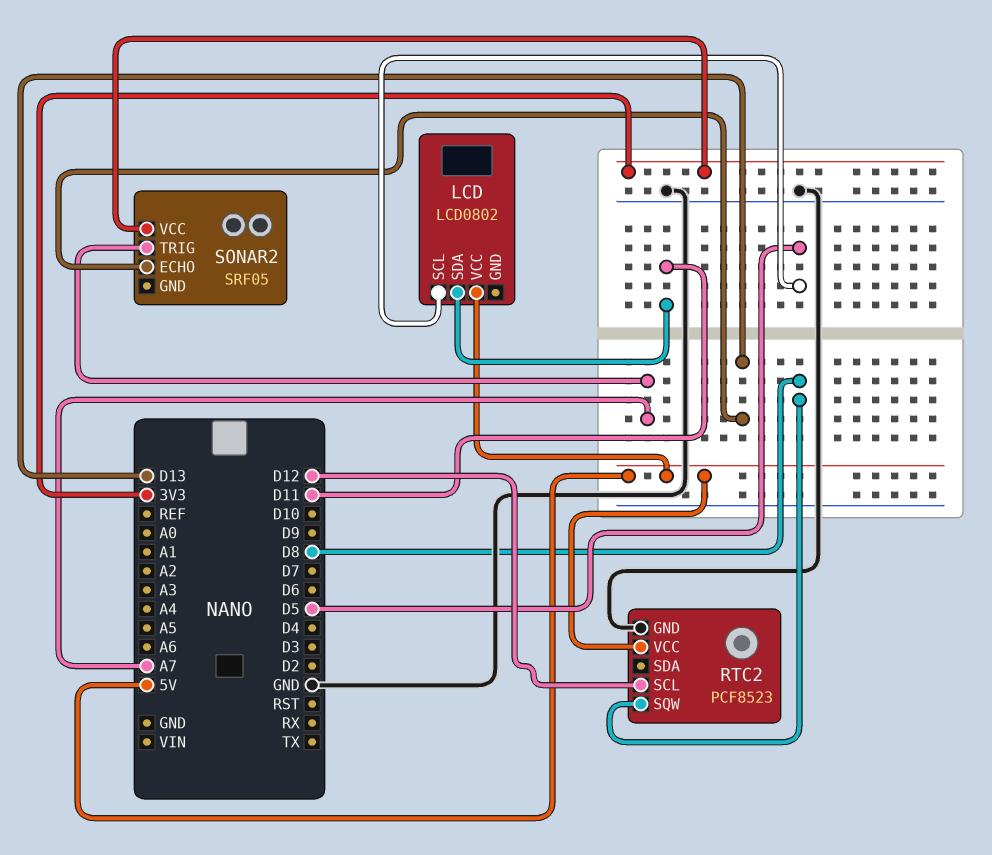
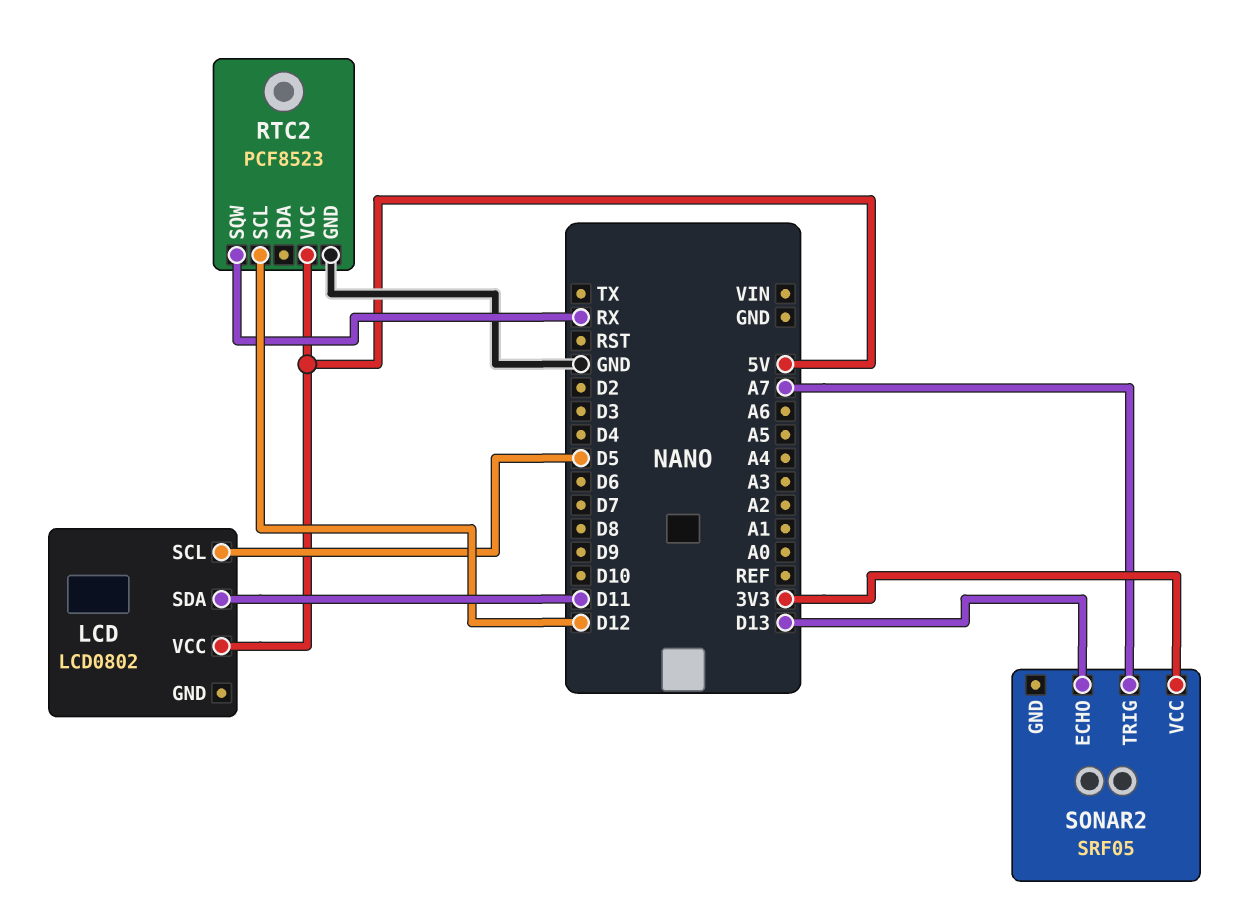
RTC2 pin SQW: D8 -> RX

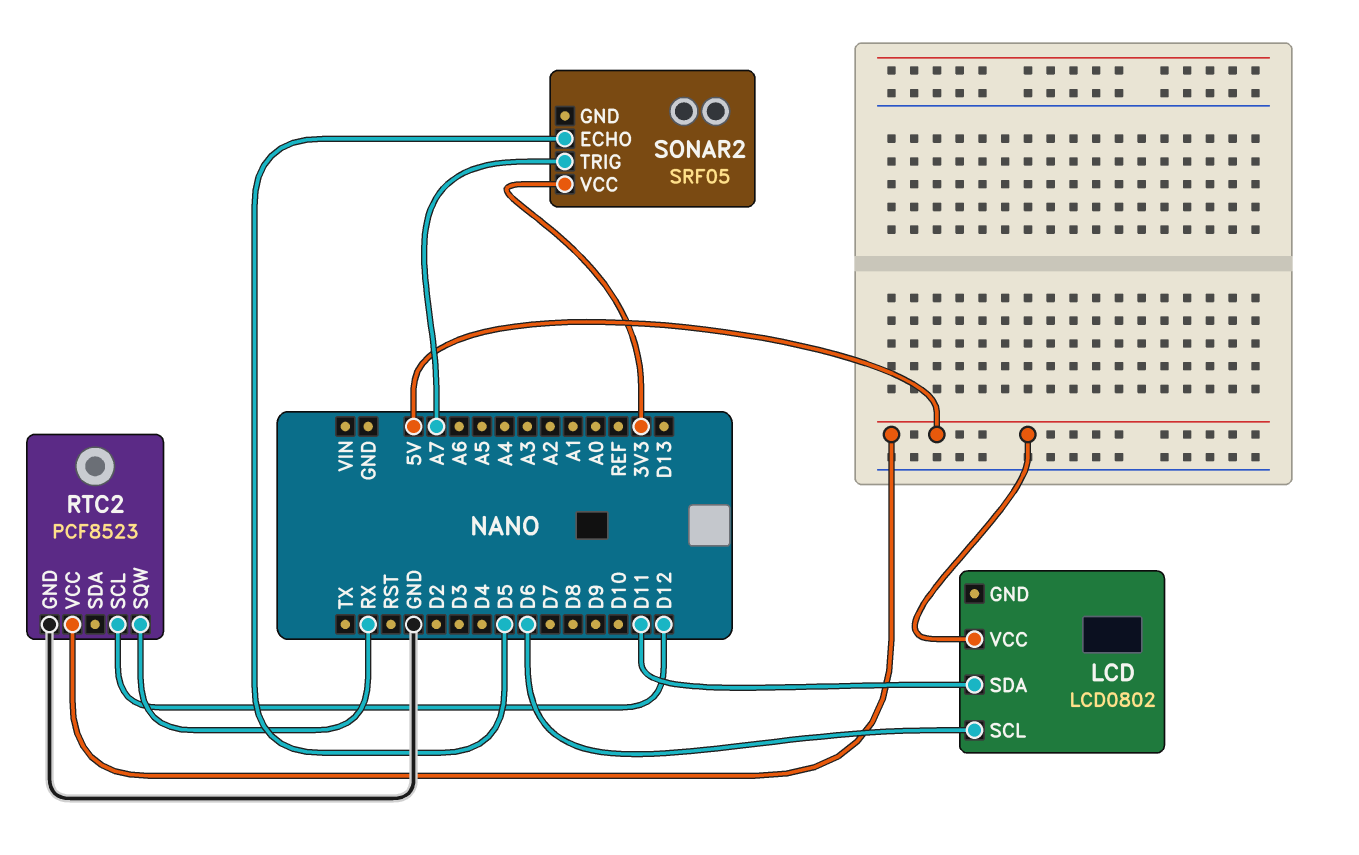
LCD pin SCL: D5 -> D6
SONAR2 pin ECHO: D13 -> D5

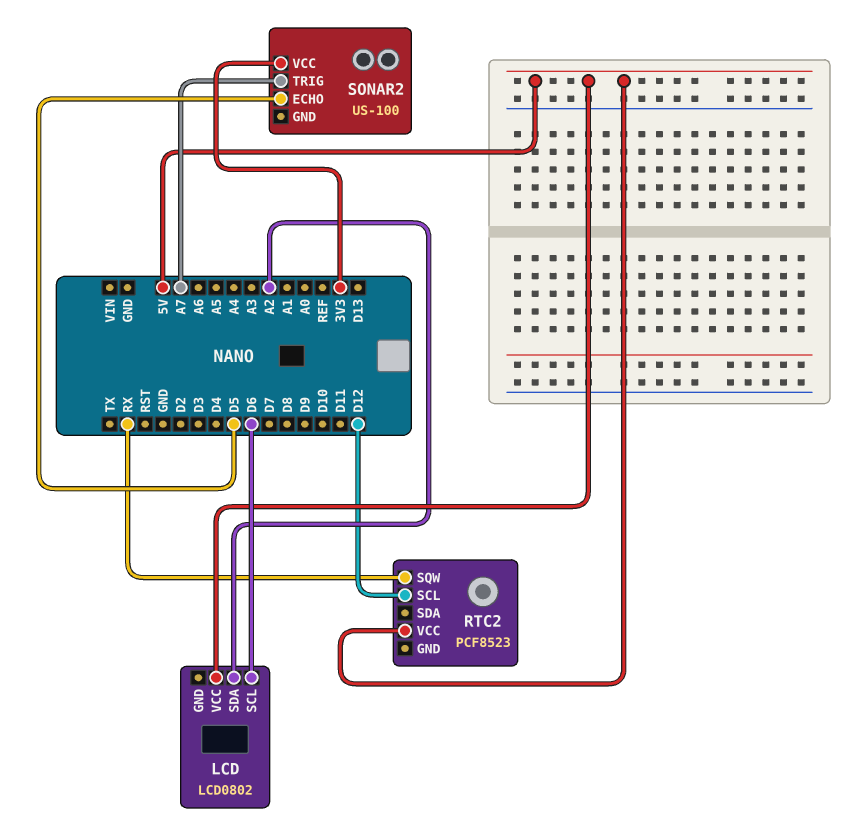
LCD pin SDA: D11 -> A2
RTC2 pin GND: GND -> none
SONAR2: SRF05 -> US-100

